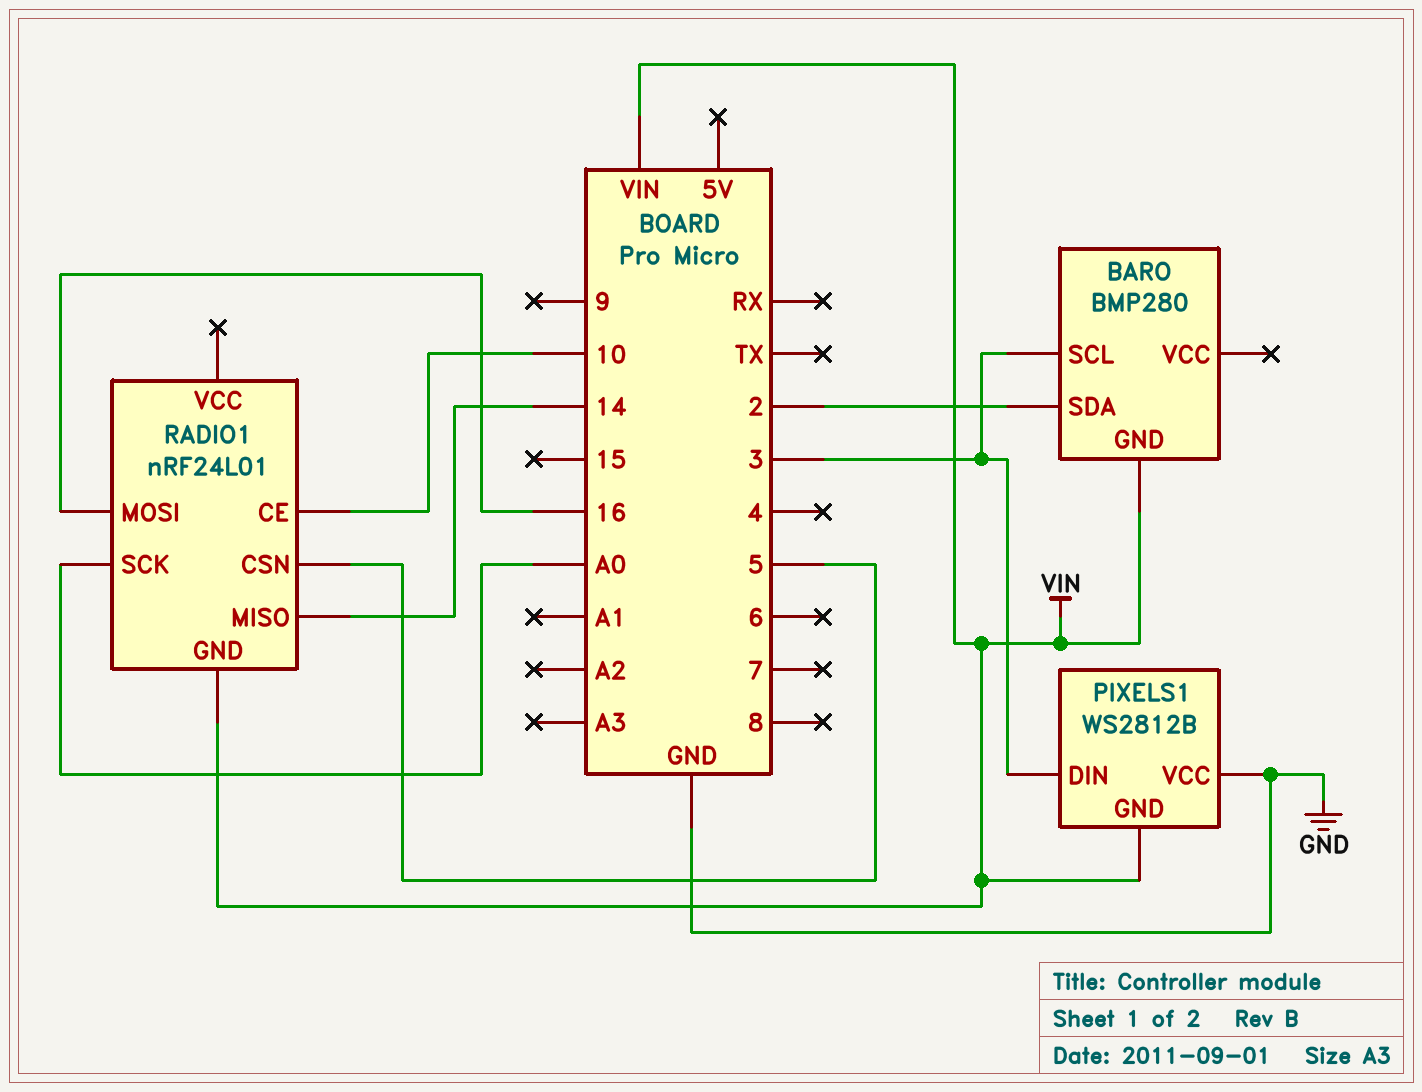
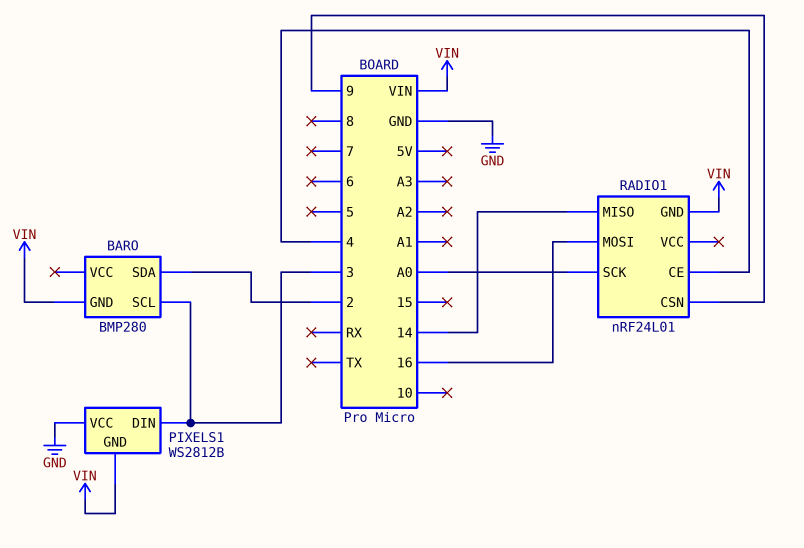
RADIO1 pin CE: 10 -> 4
RADIO1 pin CSN: 5 -> 9

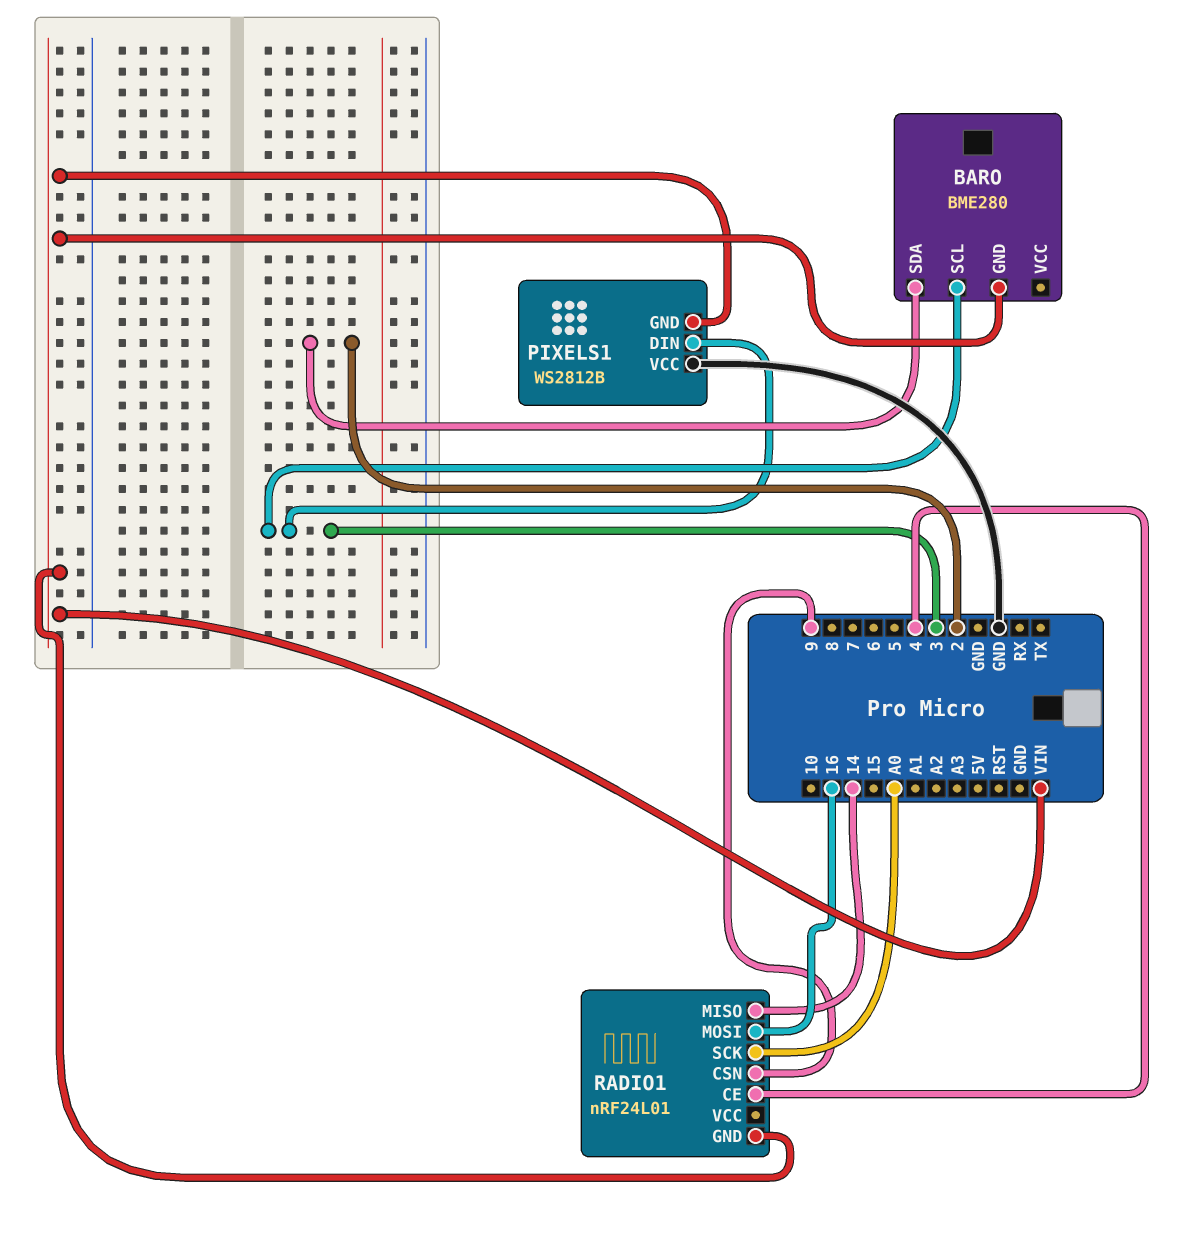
BARO: BMP280 -> BME280

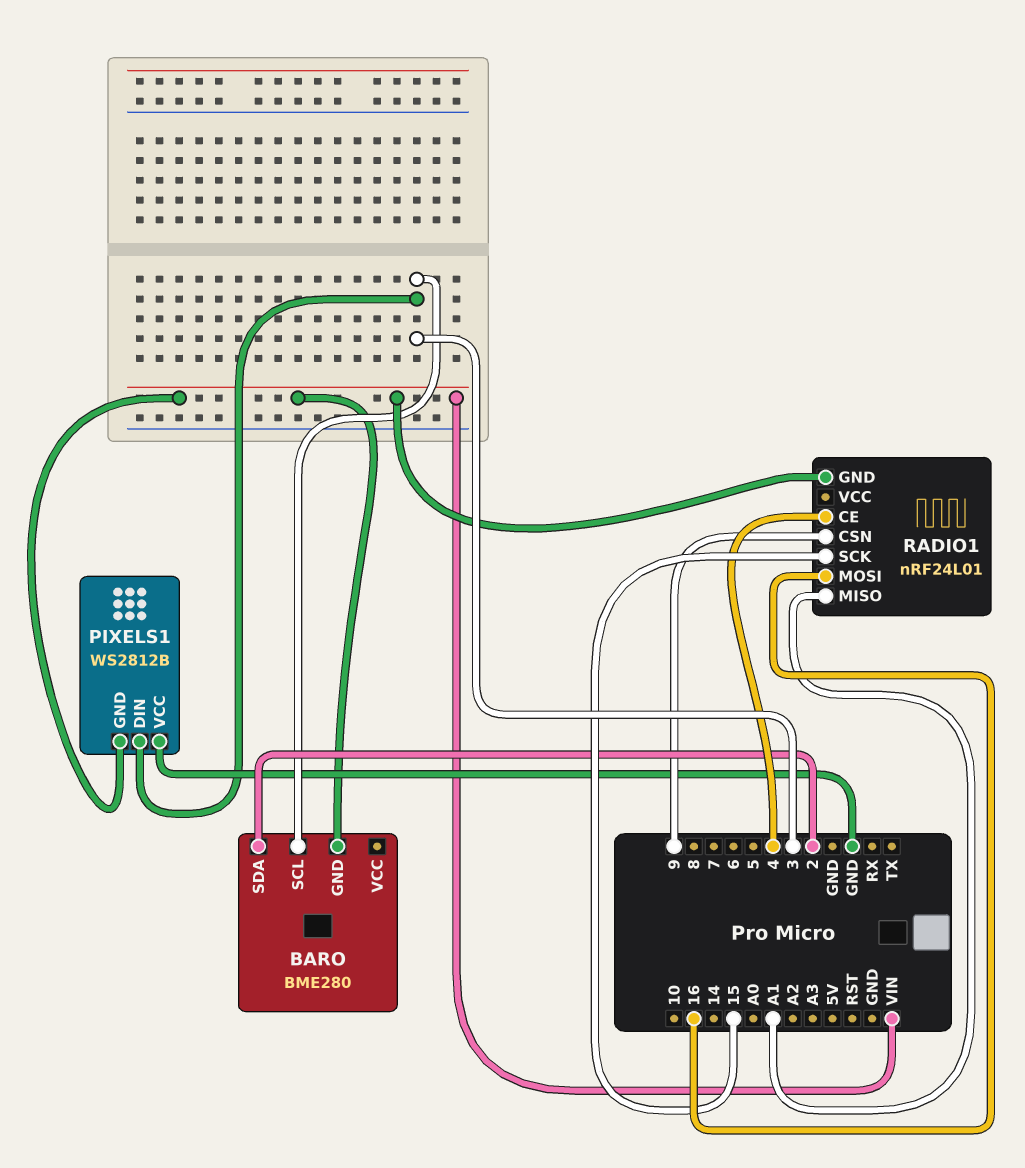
RADIO1 pin MISO: 14 -> A1
RADIO1 pin SCK: A0 -> 15

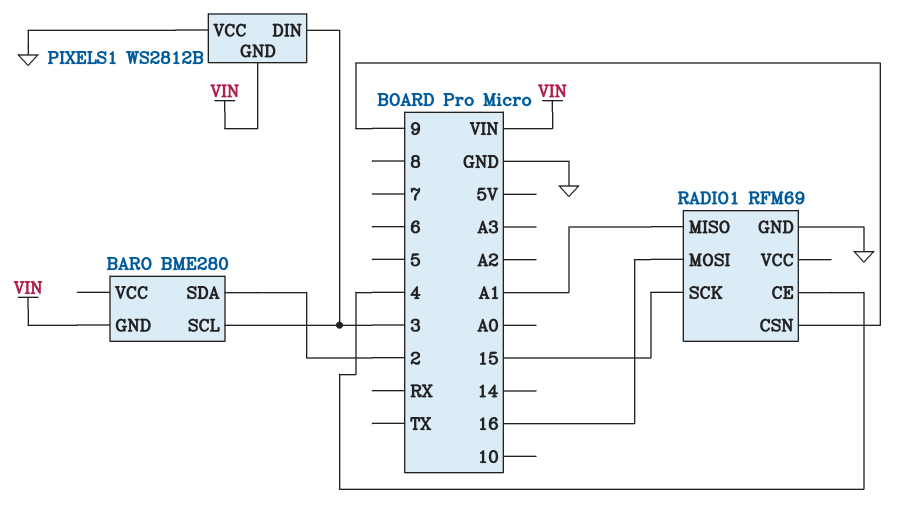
RADIO1: nRF24L01 -> RFM69
RADIO1 pin GND: VIN -> GND

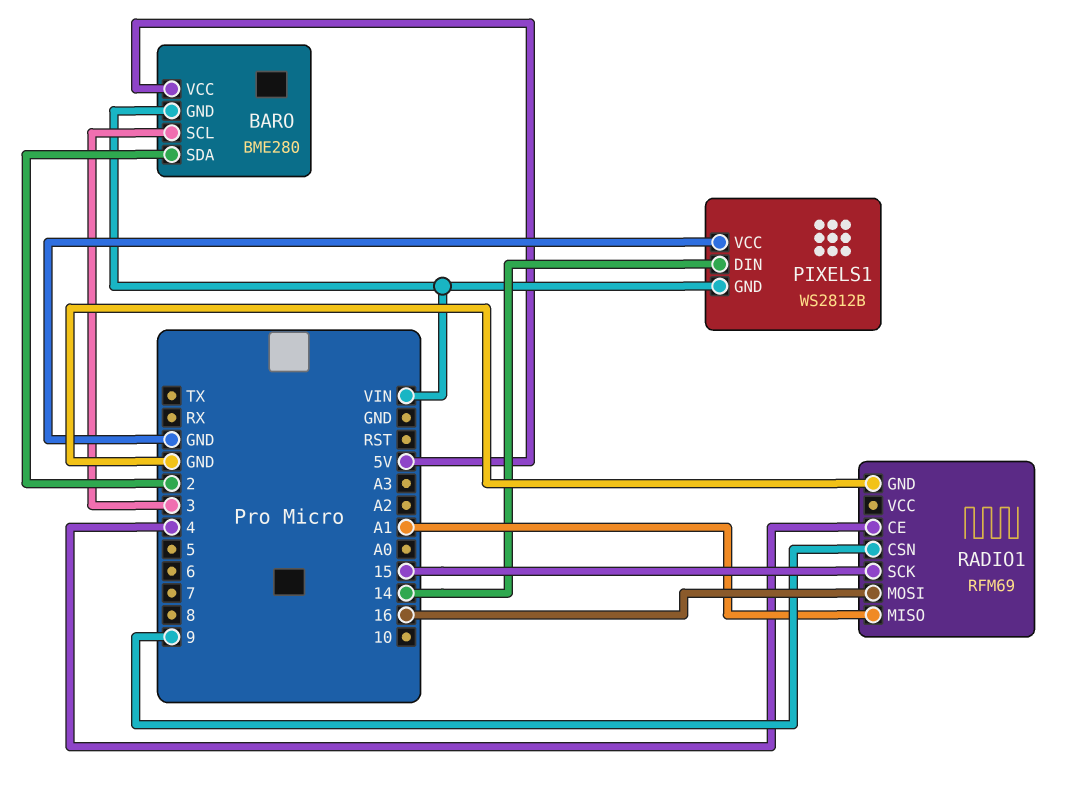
BARO pin VCC: none -> 5V
PIXELS1 pin DIN: 3 -> 14

